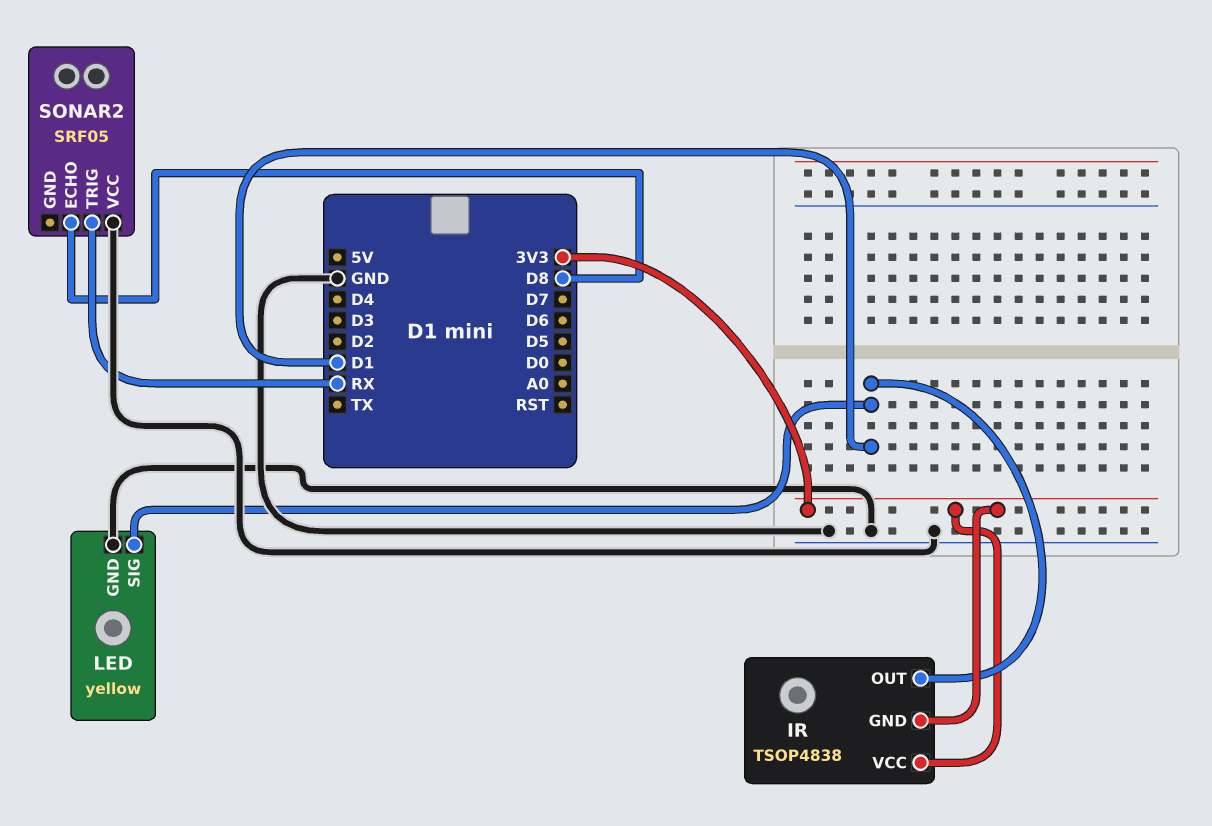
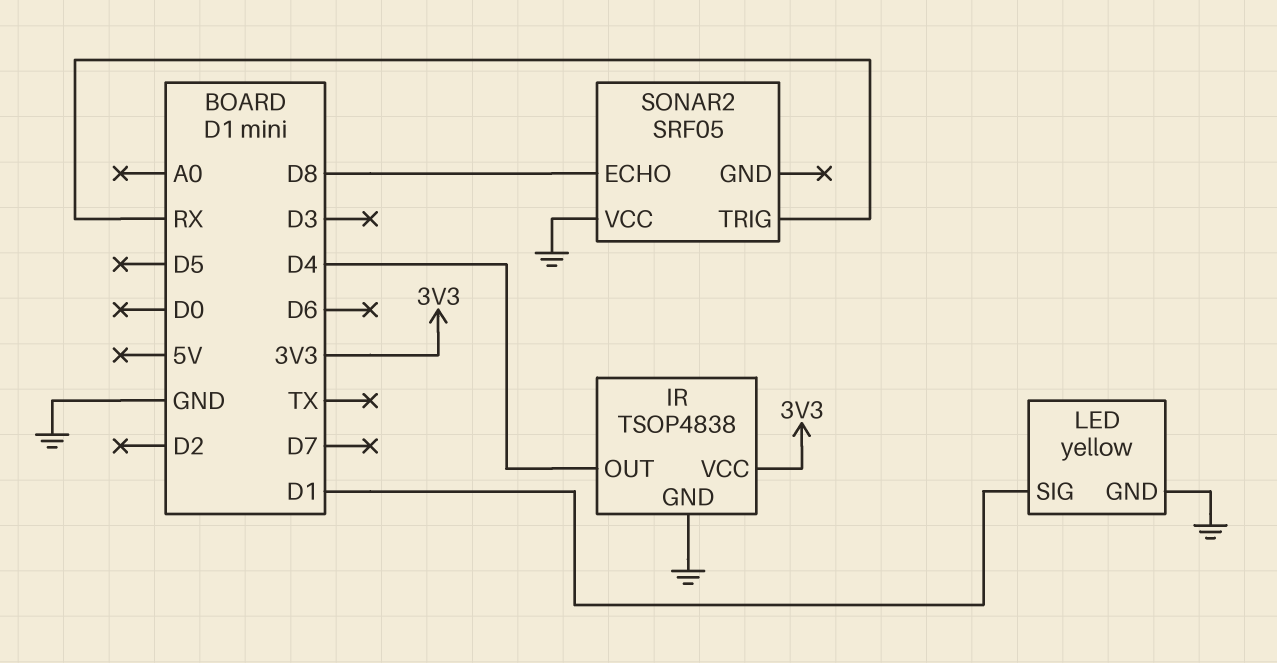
IR pin GND: 3V3 -> GND
IR pin OUT: D1 -> D4

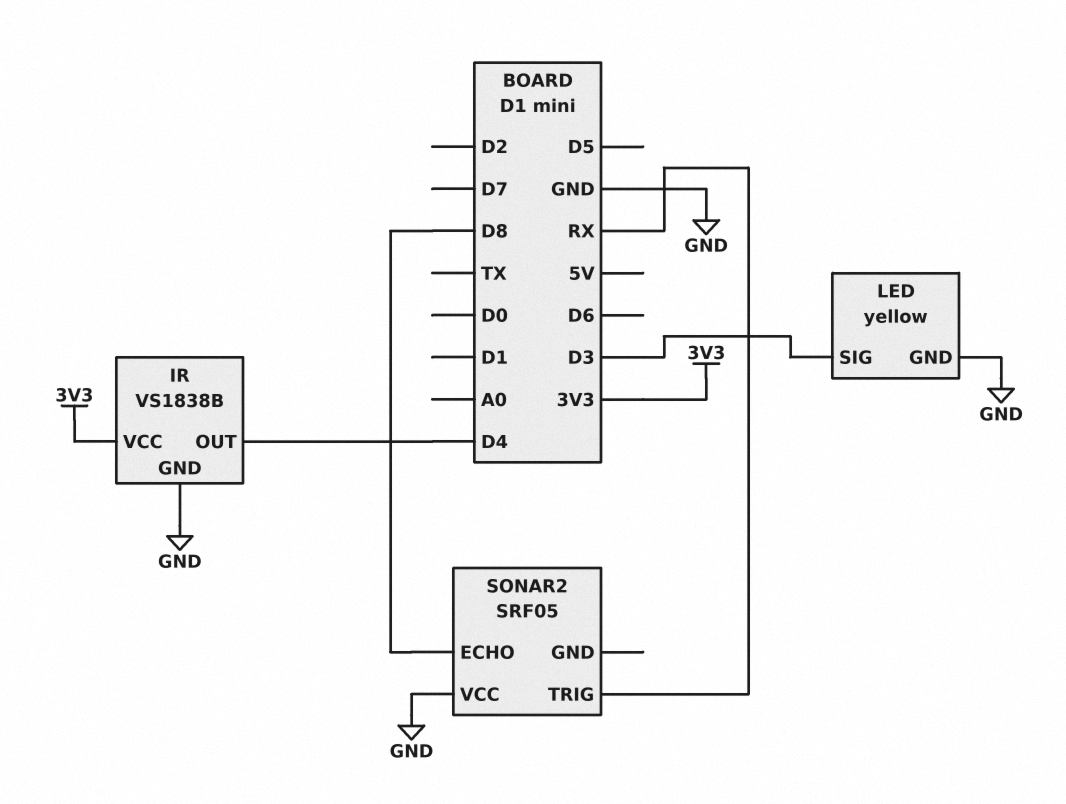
IR: TSOP4838 -> VS1838B
LED pin SIG: D1 -> D3

